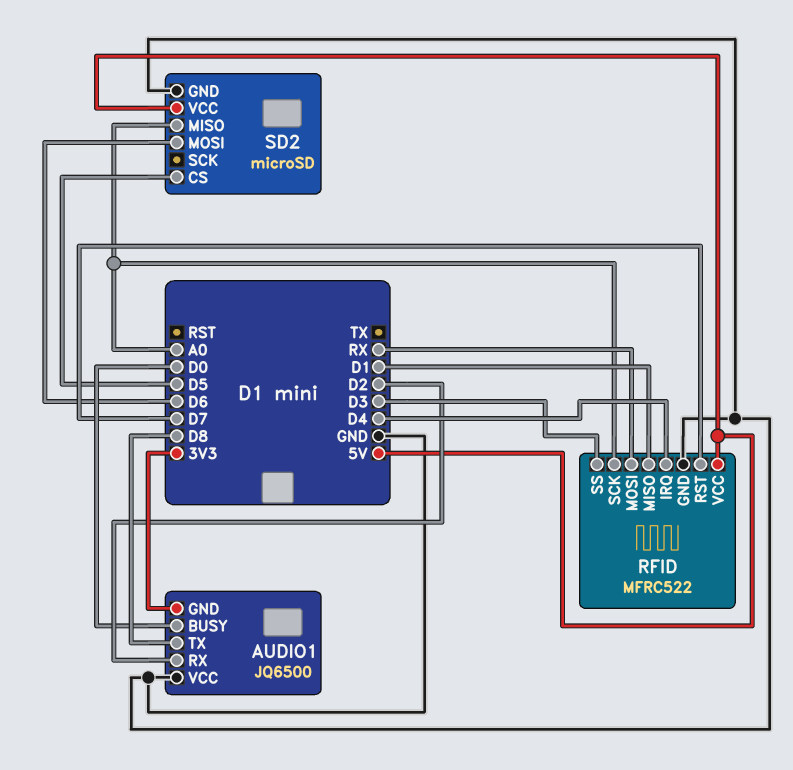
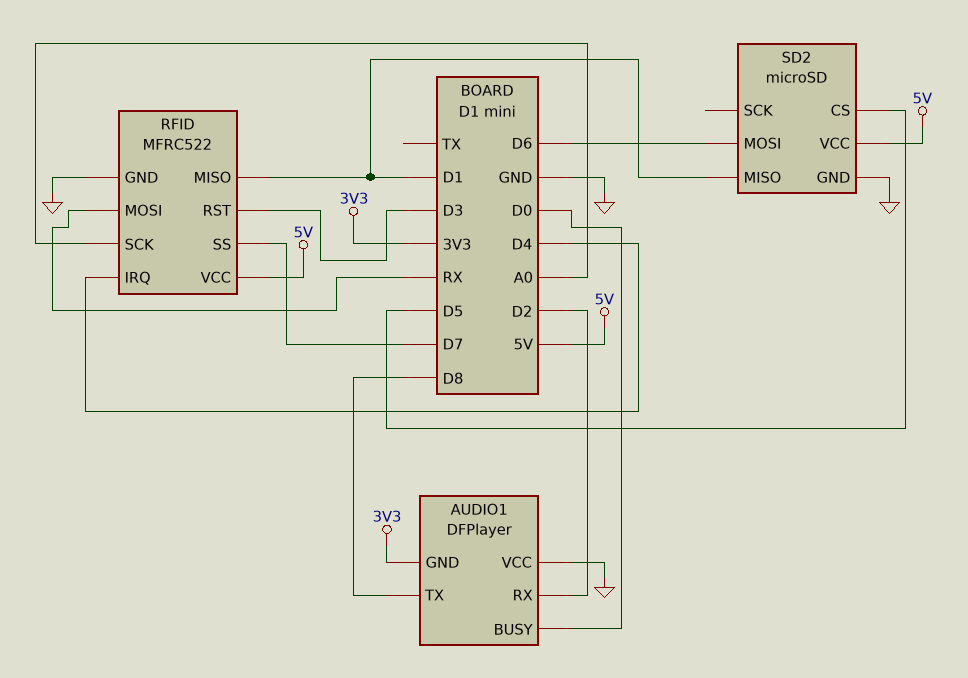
AUDIO1: JQ6500 -> DFPlayer
RFID pin RST: D7 -> D3
RFID pin SS: D3 -> D7
SD2 pin MISO: A0 -> D1

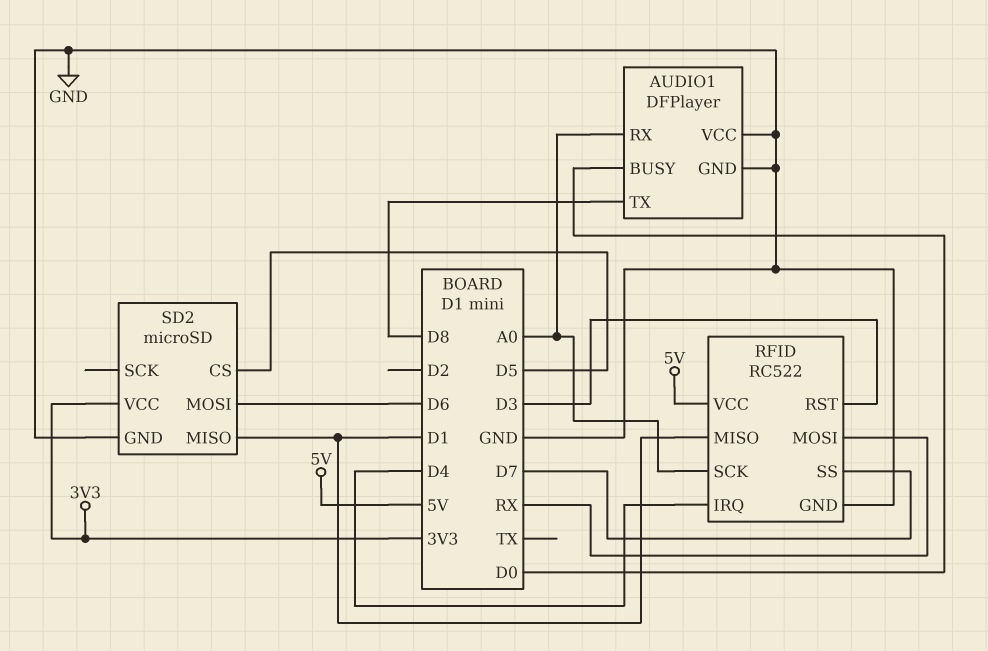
AUDIO1 pin GND: 3V3 -> GND
AUDIO1 pin RX: D2 -> A0
RFID: MFRC522 -> RC522
SD2 pin VCC: 5V -> 3V3

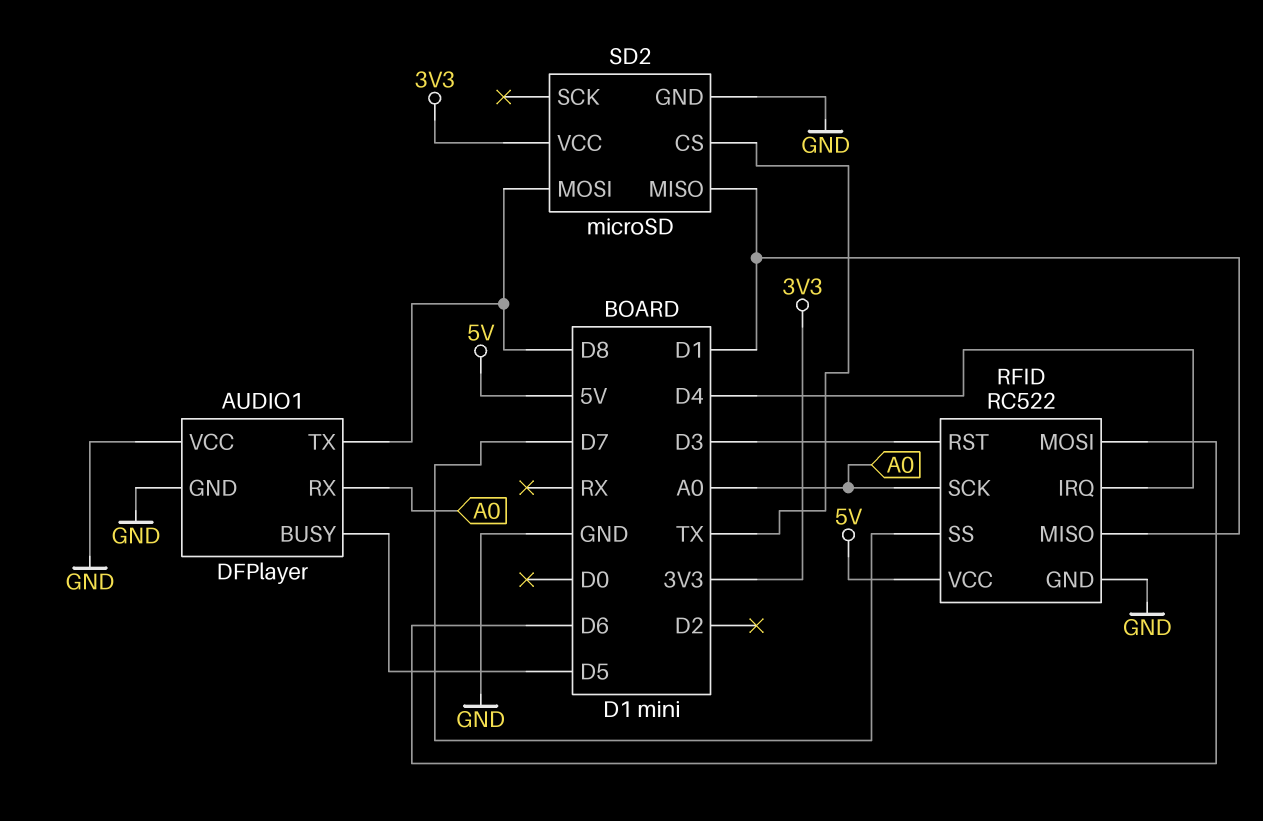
AUDIO1 pin BUSY: D0 -> D5
RFID pin MOSI: RX -> D6
SD2 pin CS: D5 -> TX
SD2 pin MOSI: D6 -> D8

